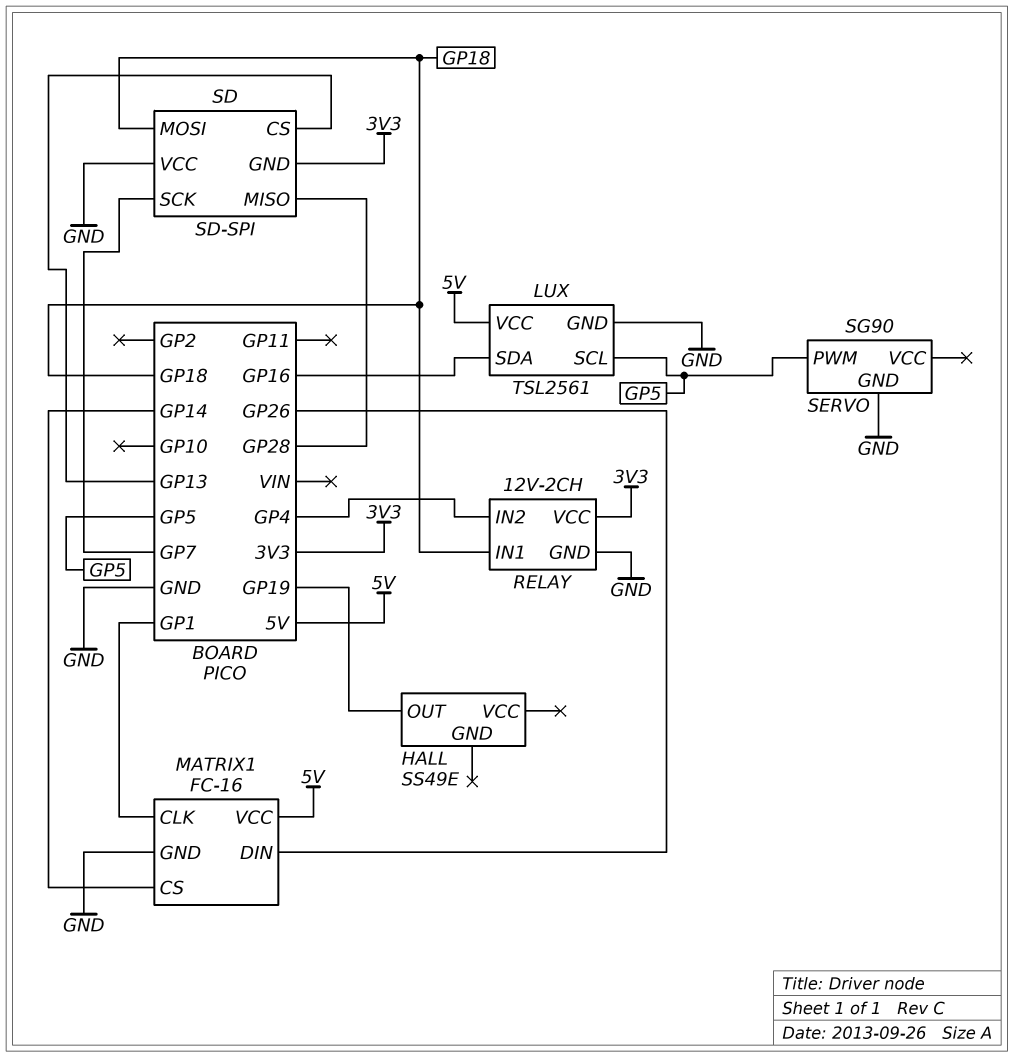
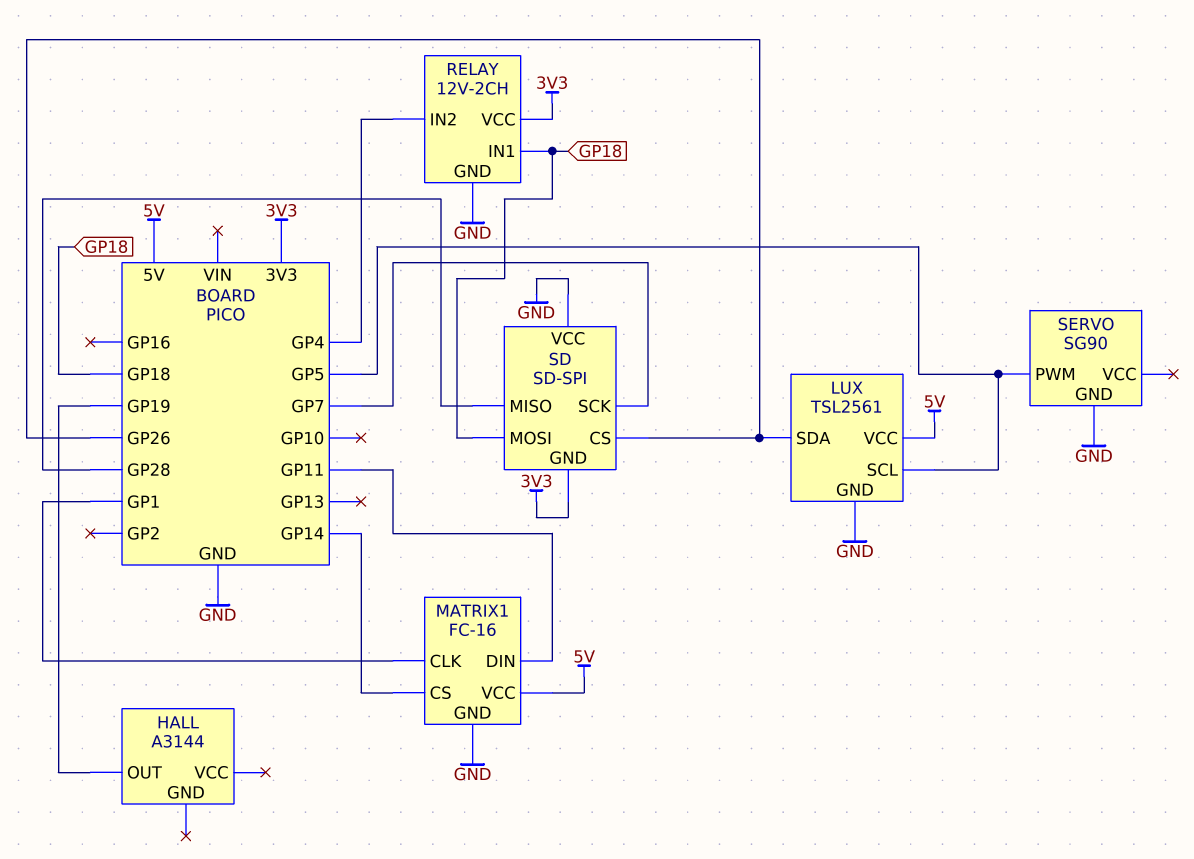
HALL: SS49E -> A3144
LUX pin SDA: GP16 -> GP26
MATRIX1 pin DIN: GP26 -> GP11
SD pin CS: GP13 -> GP26

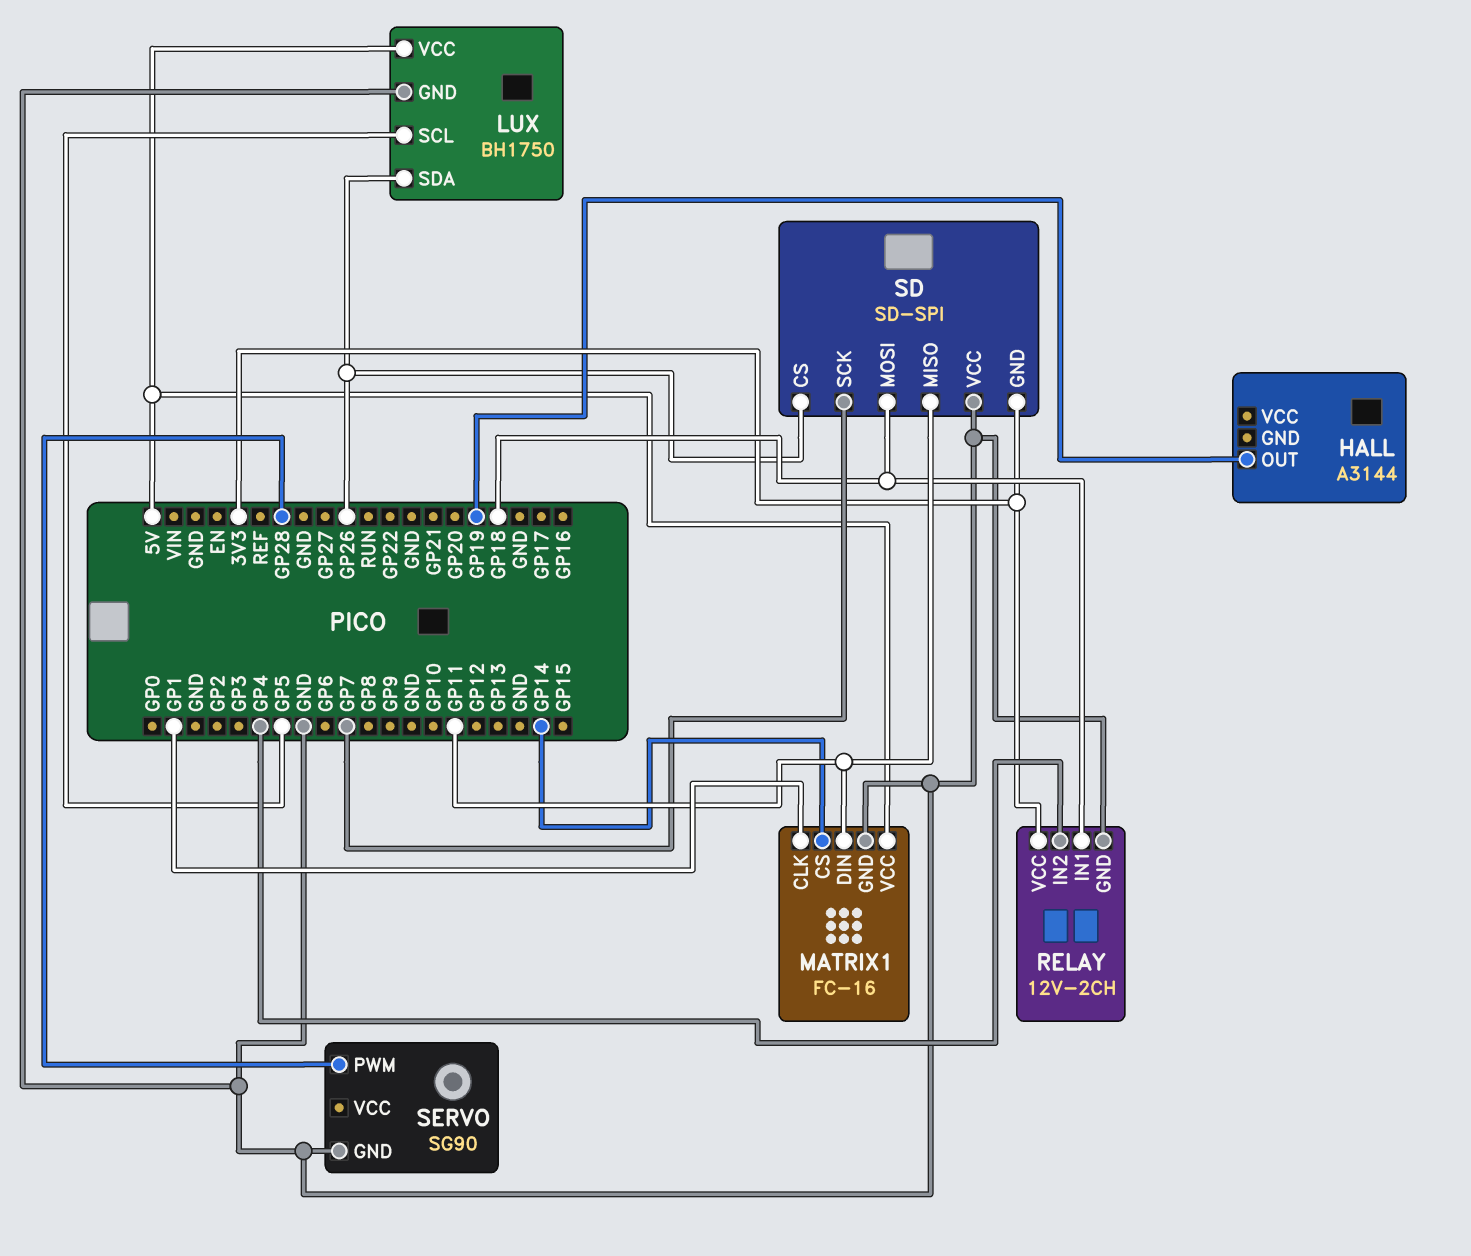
LUX: TSL2561 -> BH1750
SD pin MISO: GP28 -> GP11
SERVO pin PWM: GP5 -> GP28

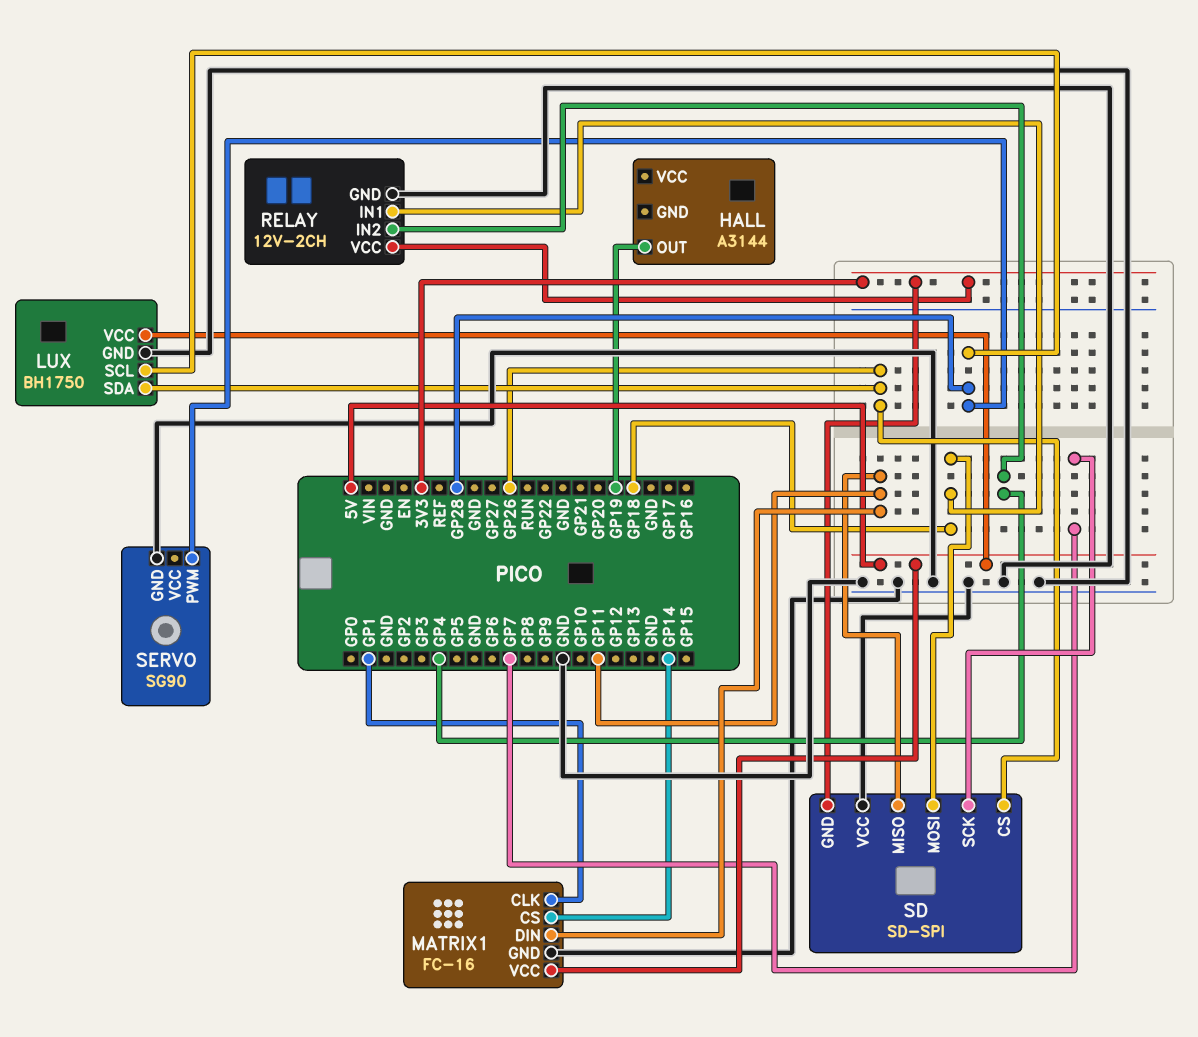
LUX pin SCL: GP5 -> GP28

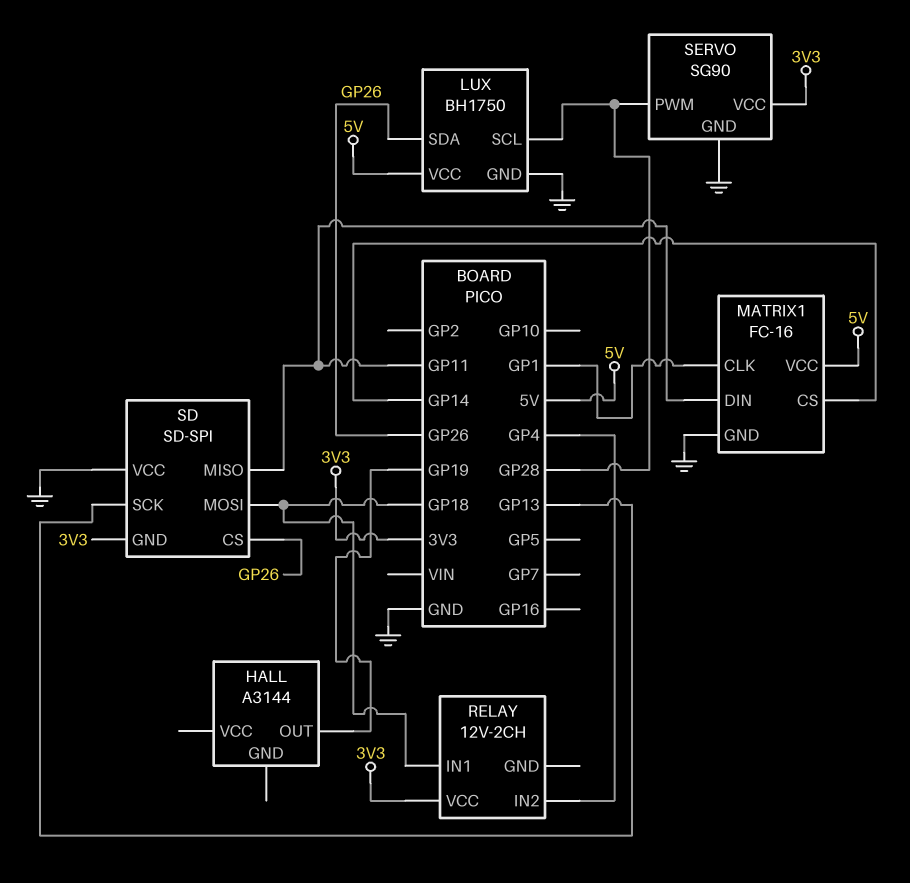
RELAY pin GND: GND -> none
SD pin SCK: GP7 -> GP13
SERVO pin VCC: none -> 3V3

